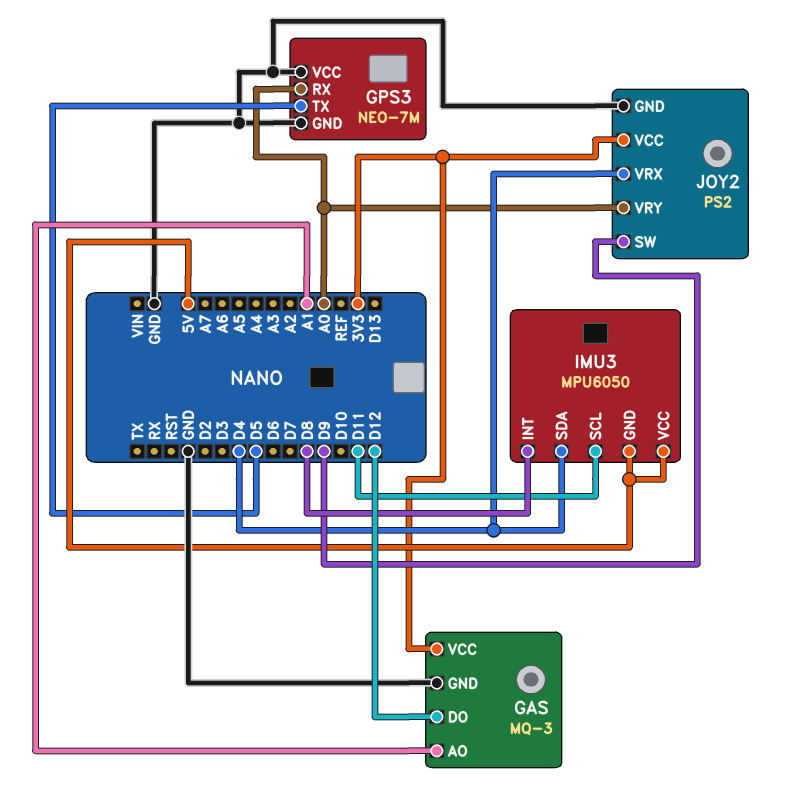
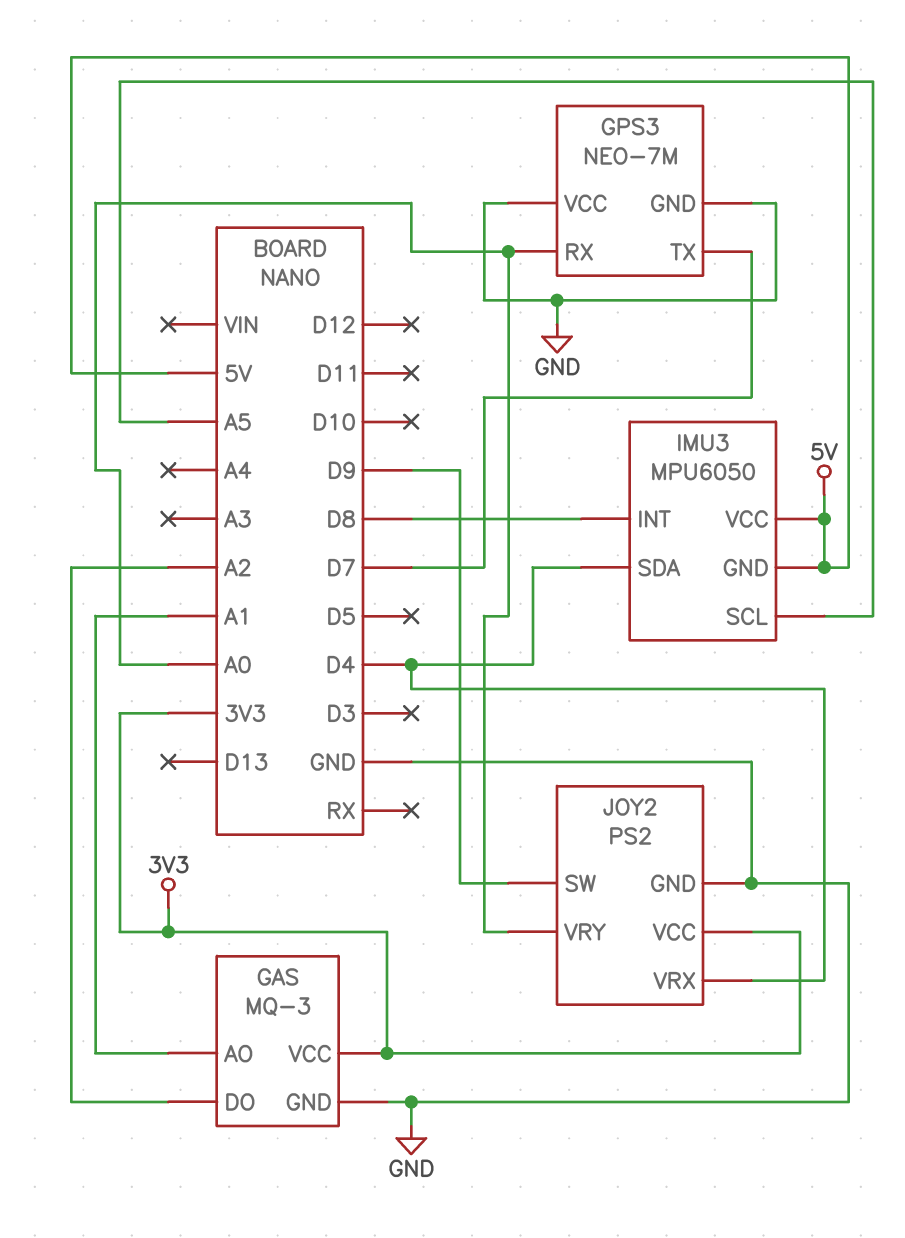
GAS pin DO: D12 -> A2
GPS3 pin TX: D5 -> D7
IMU3 pin SCL: D11 -> A5

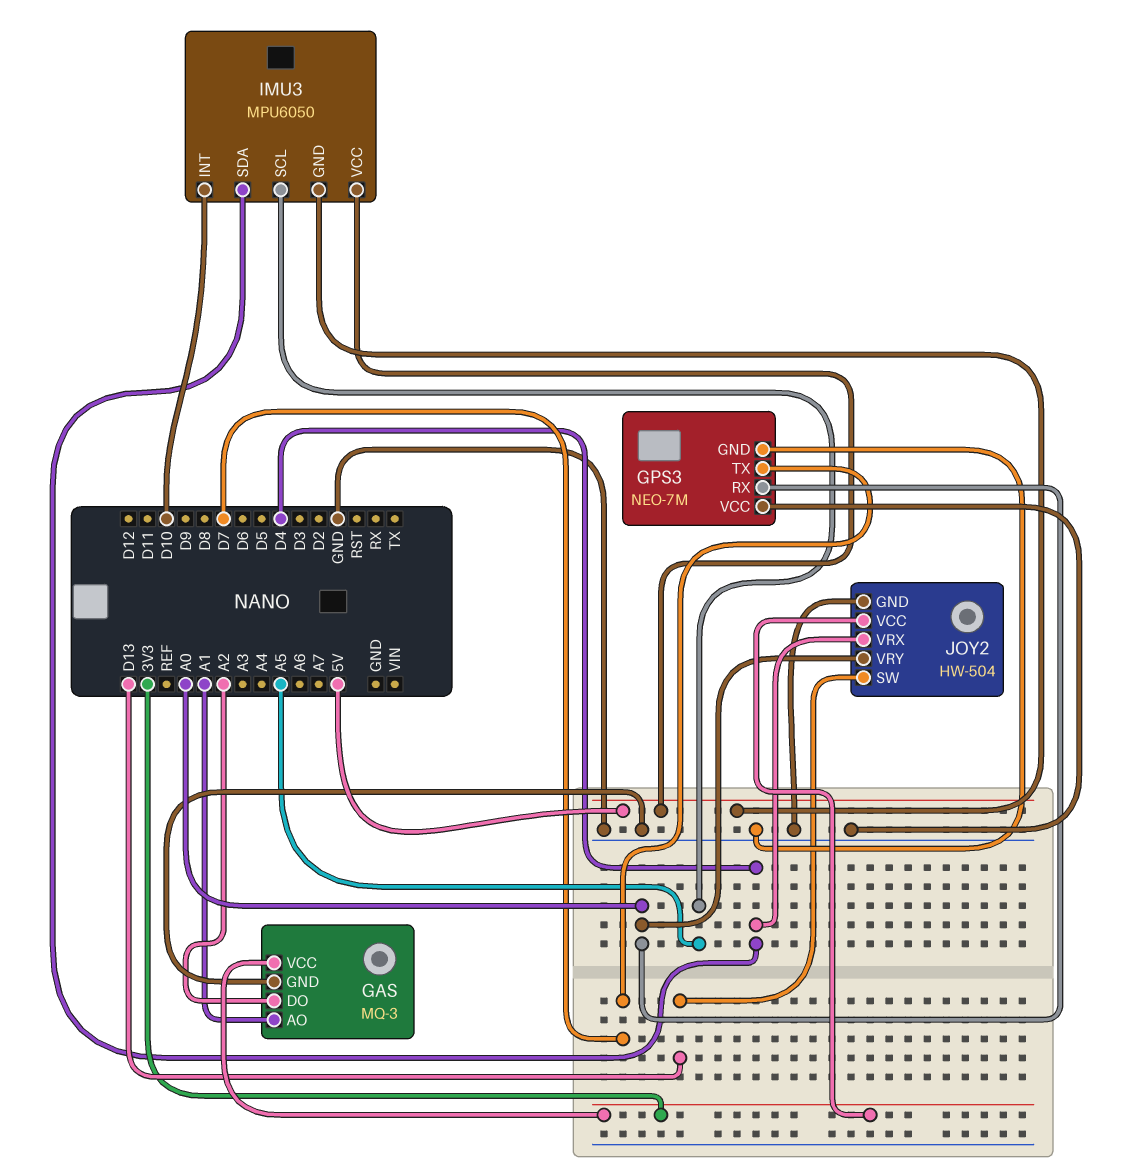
IMU3 pin INT: D8 -> D10
JOY2: PS2 -> HW-504
JOY2 pin SW: D9 -> D13

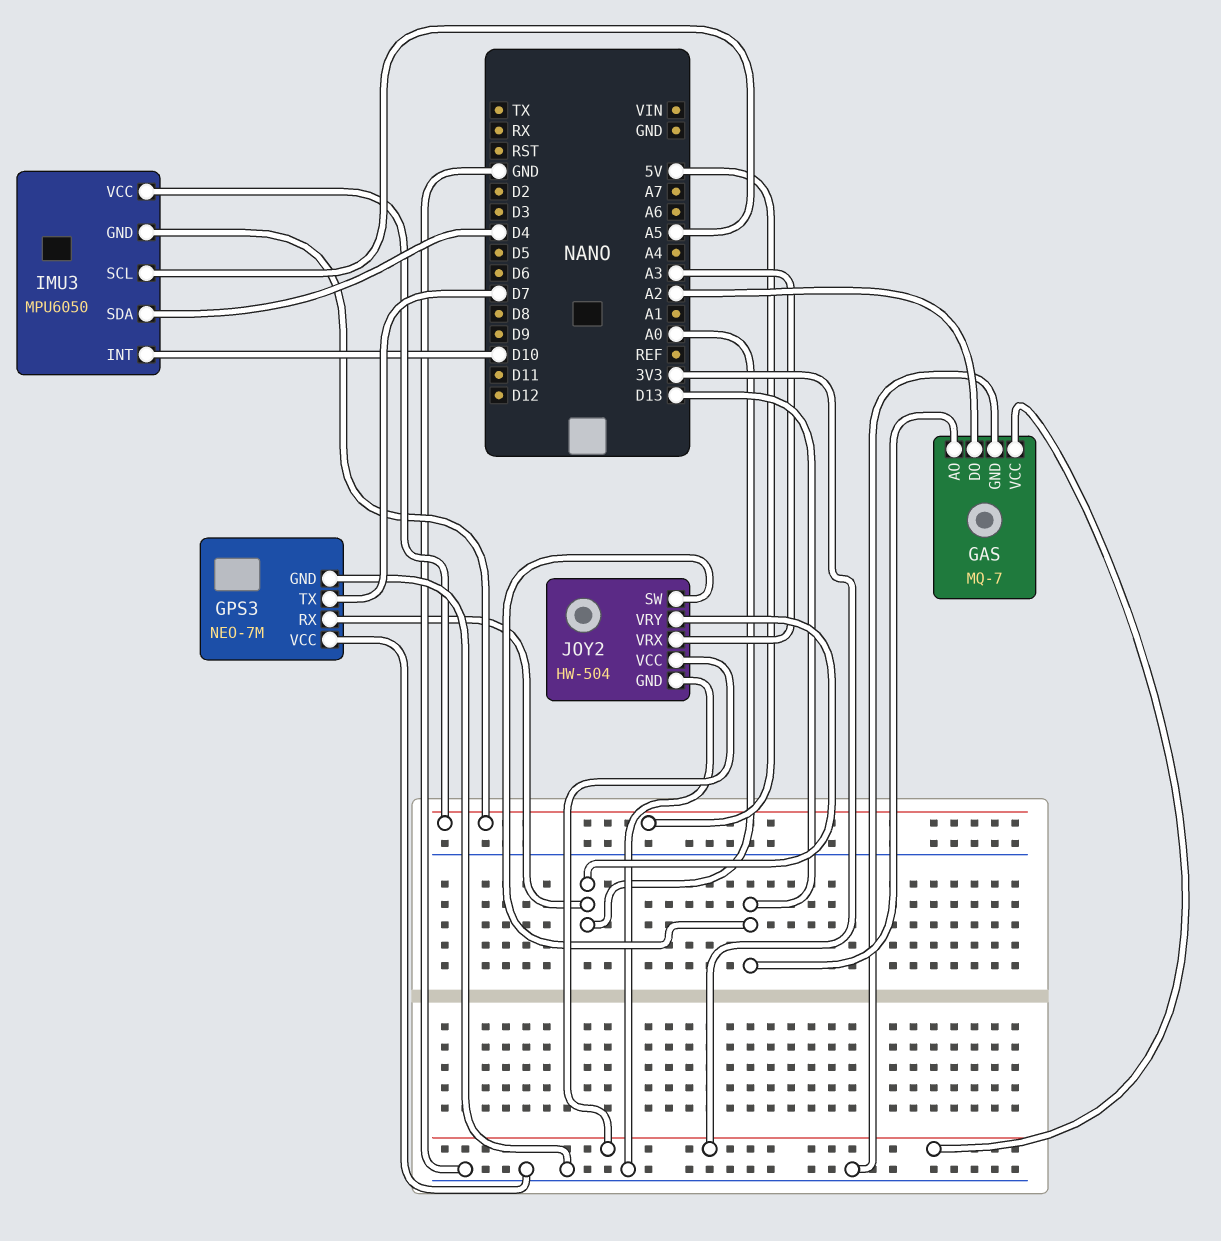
GAS: MQ-3 -> MQ-7
GAS pin AO: A1 -> D13
JOY2 pin VRX: D4 -> A3

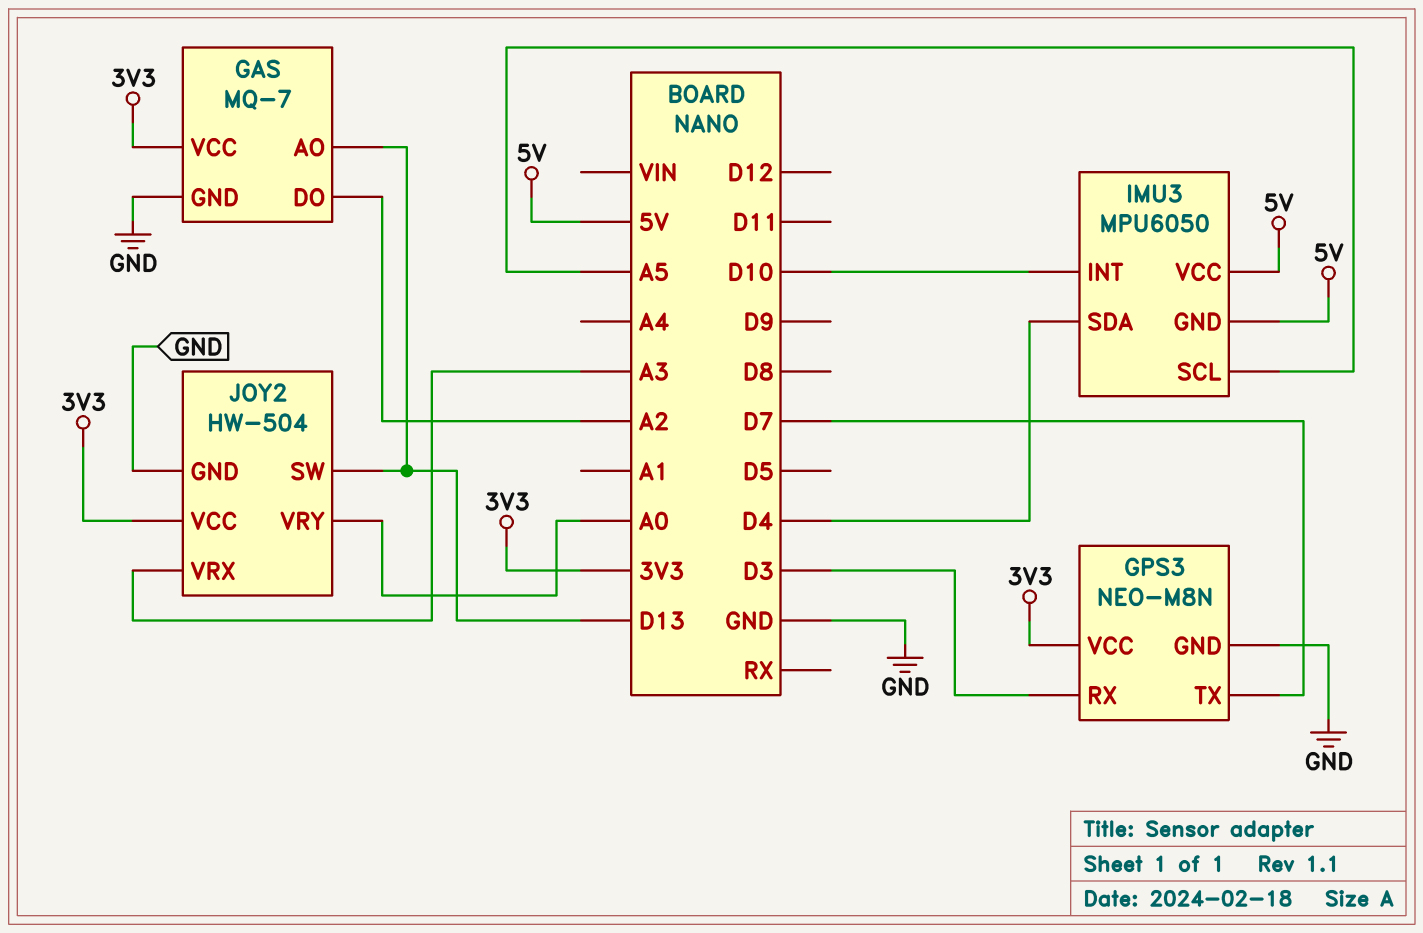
GPS3: NEO-7M -> NEO-M8N
GPS3 pin RX: A0 -> D3
GPS3 pin VCC: GND -> 3V3

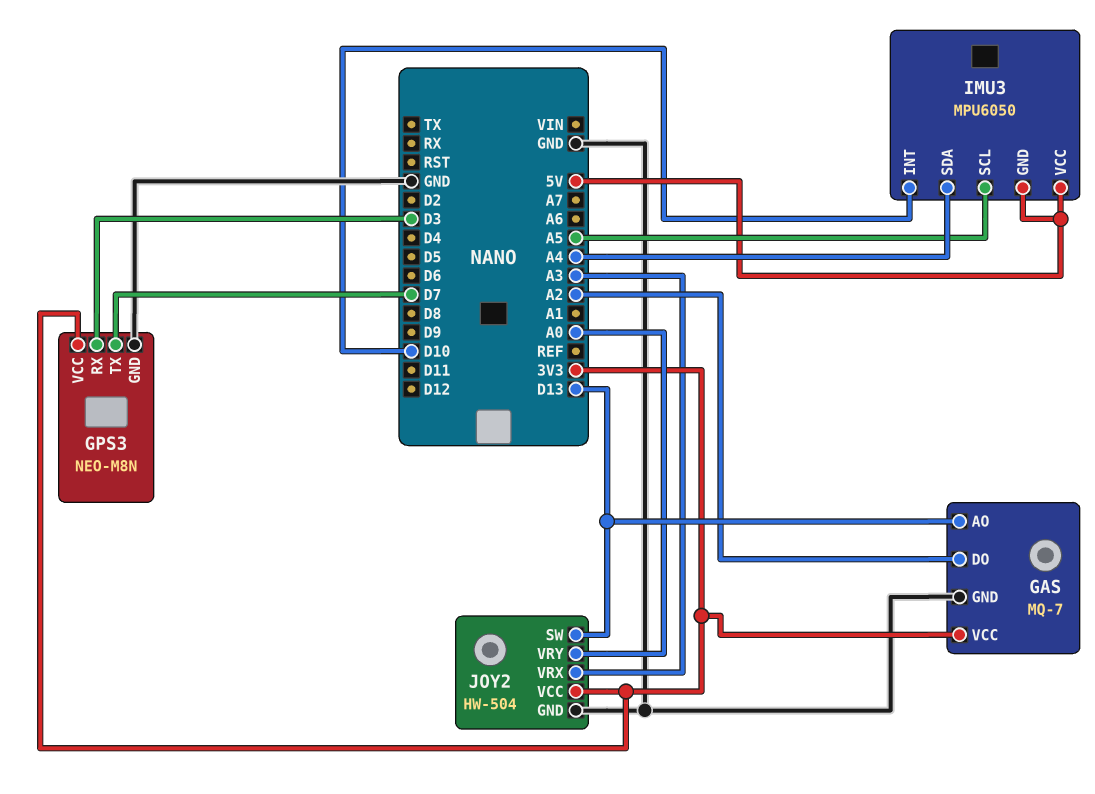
IMU3 pin SDA: D4 -> A4

